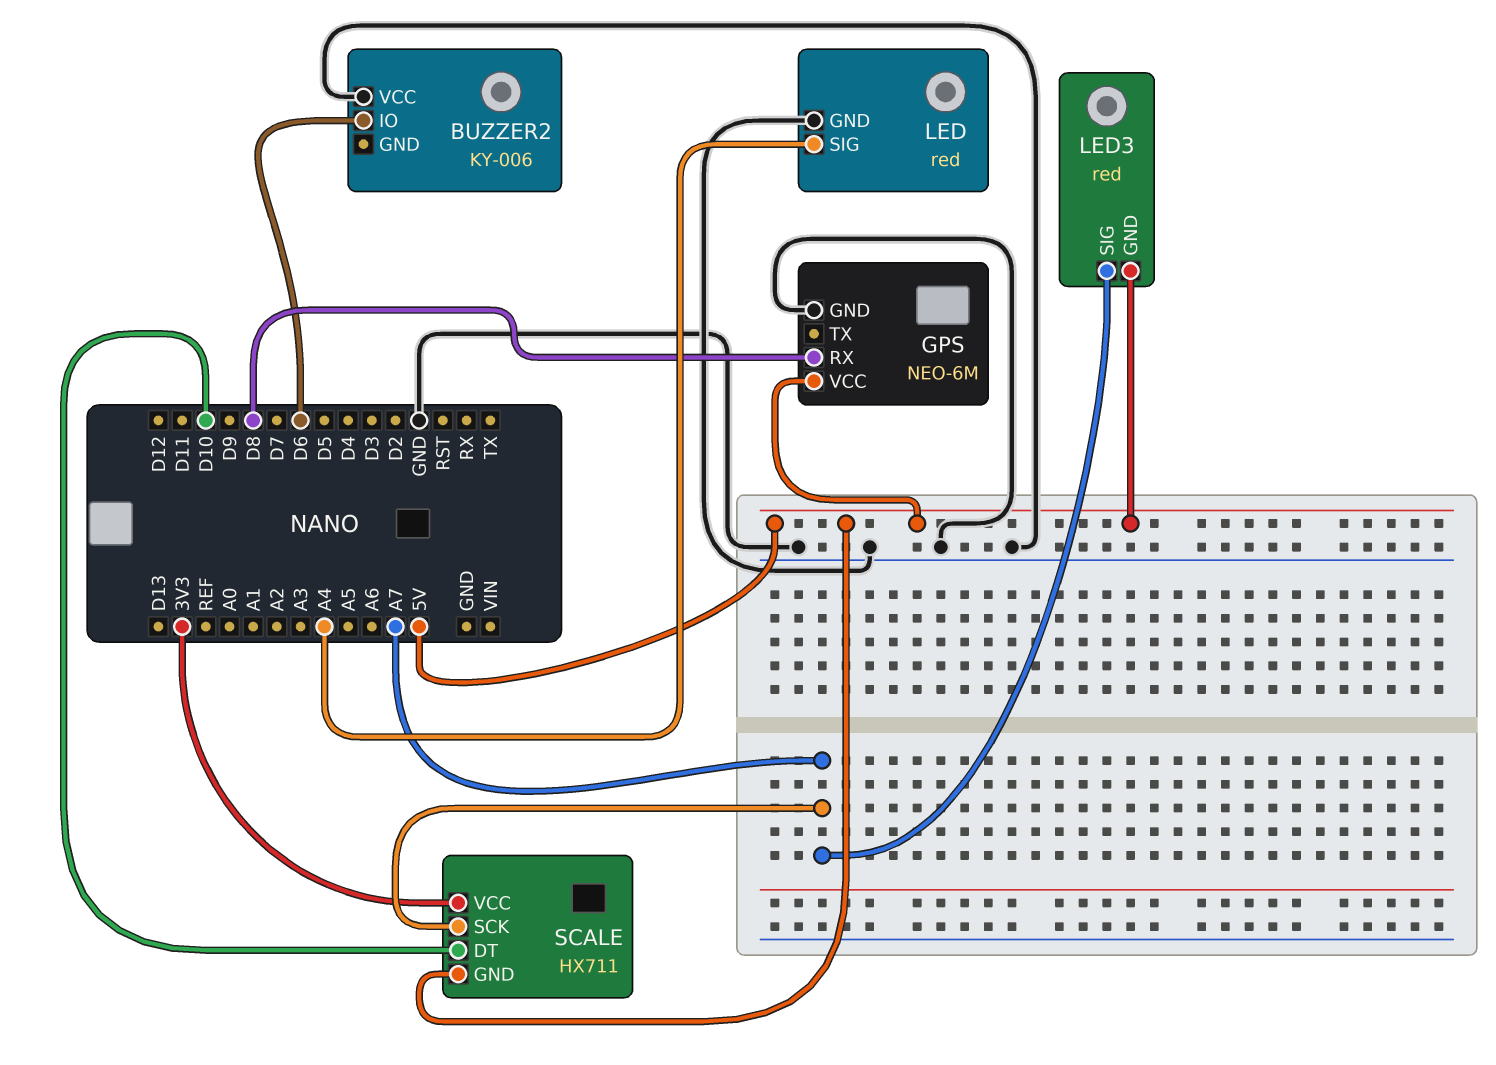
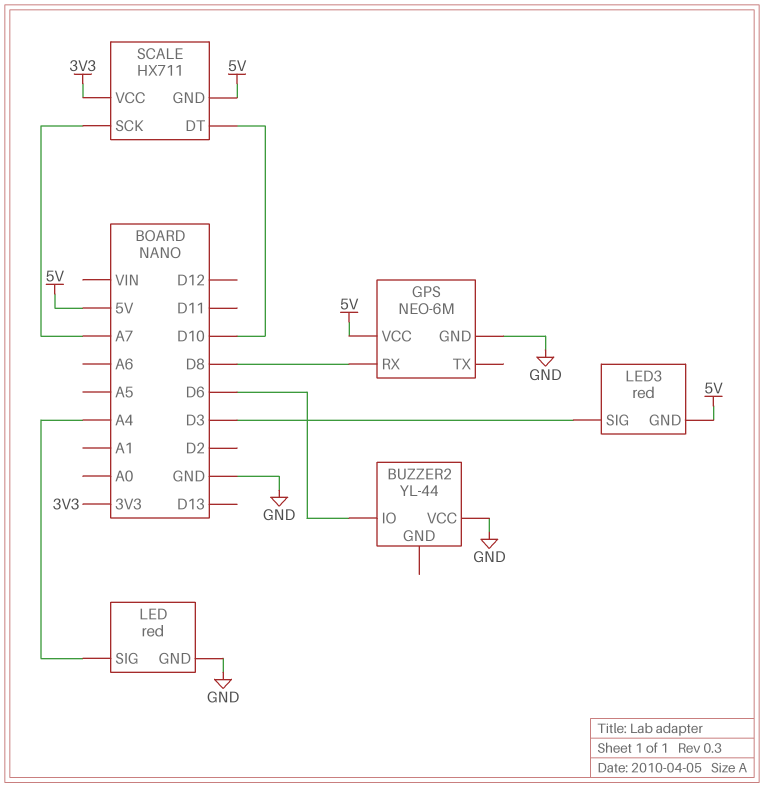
BUZZER2: KY-006 -> YL-44
LED3 pin SIG: A7 -> D3

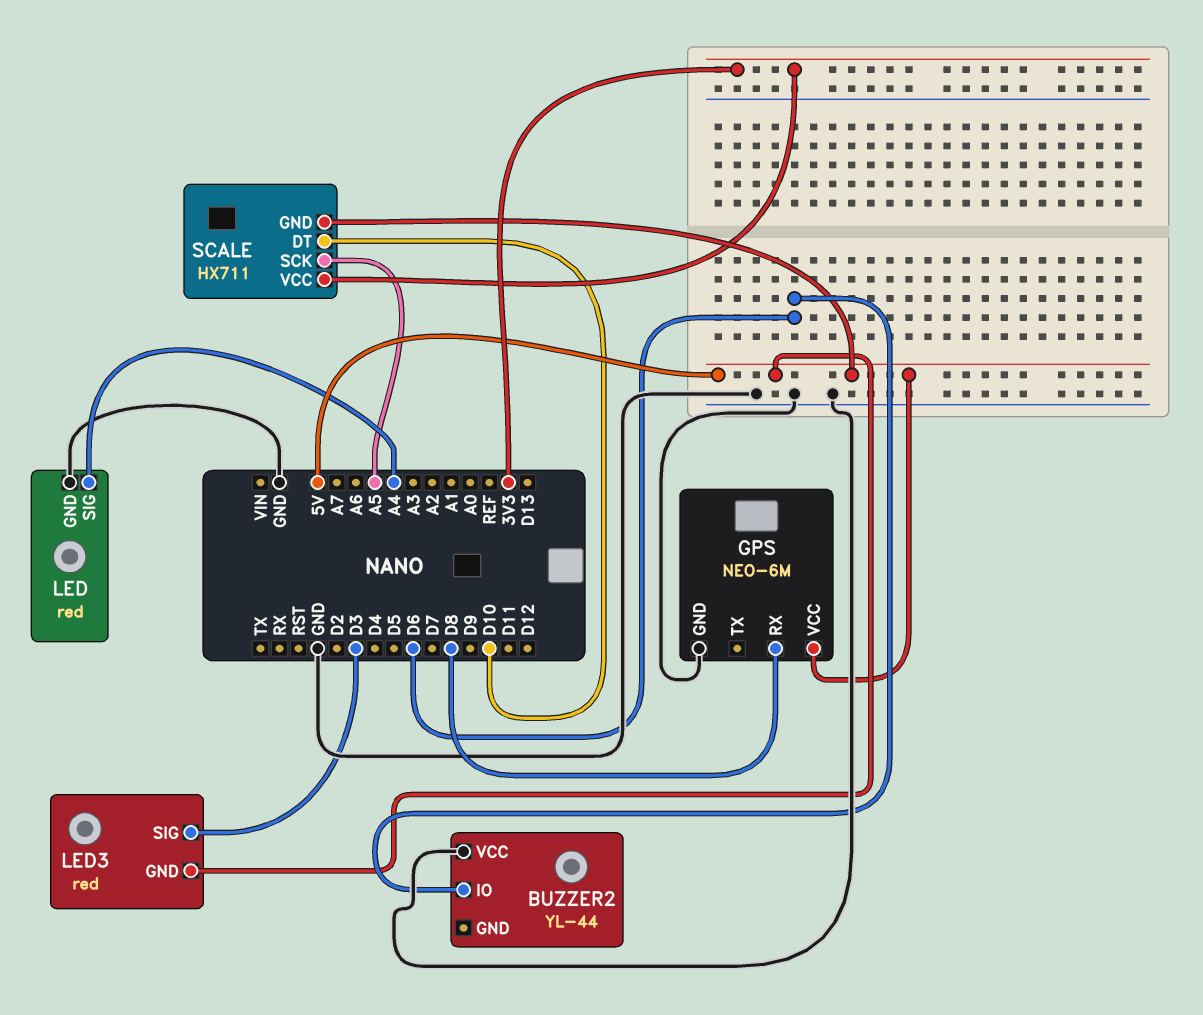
SCALE pin SCK: A7 -> A5

